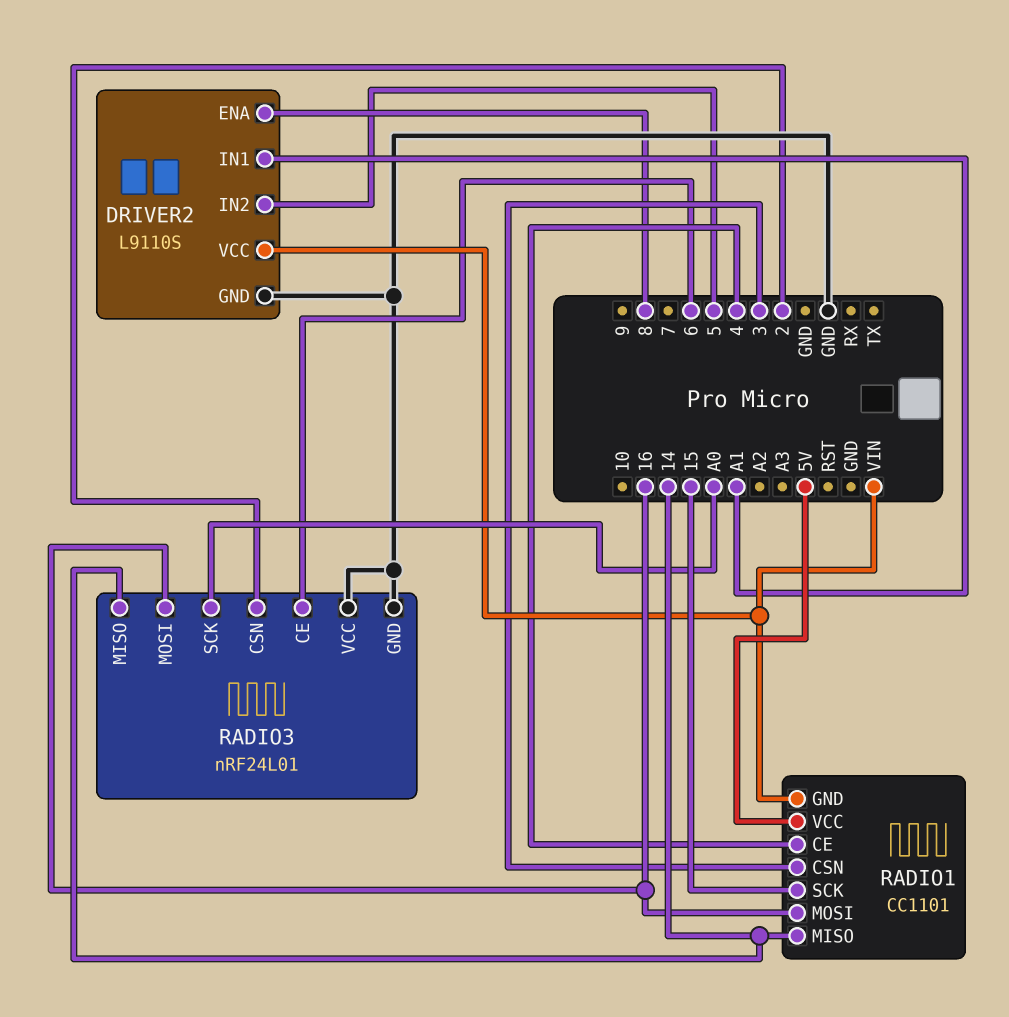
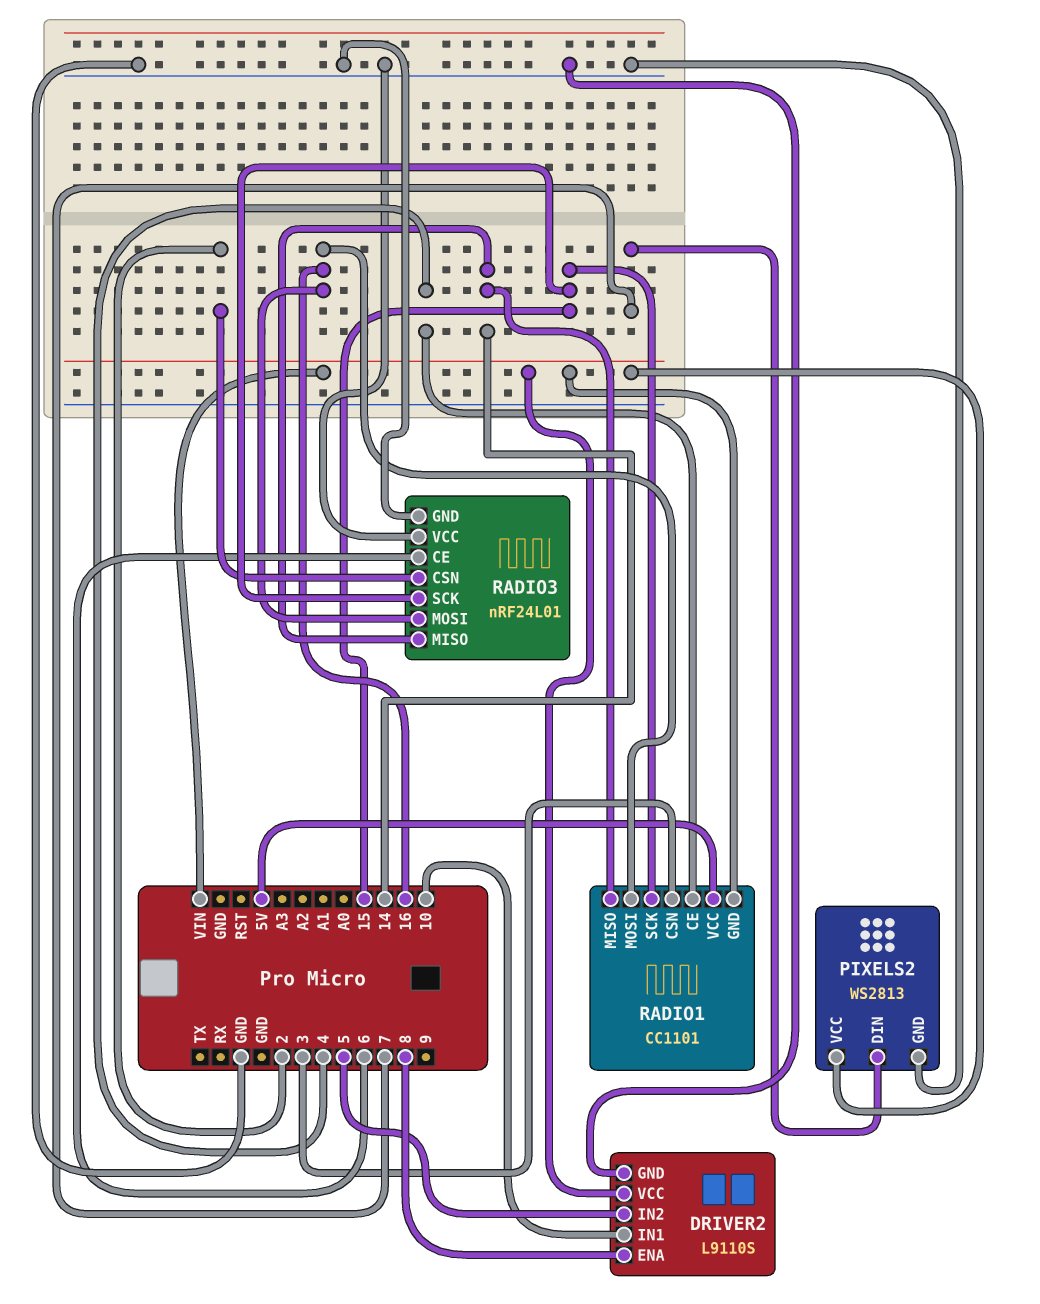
DRIVER2 pin IN1: A1 -> 10
PIXELS2: none -> WS2813
PIXELS2 pin DIN: none -> 7
PIXELS2 pin GND: none -> GND
PIXELS2 pin VCC: none -> VIN
RADIO3 pin SCK: A0 -> 15

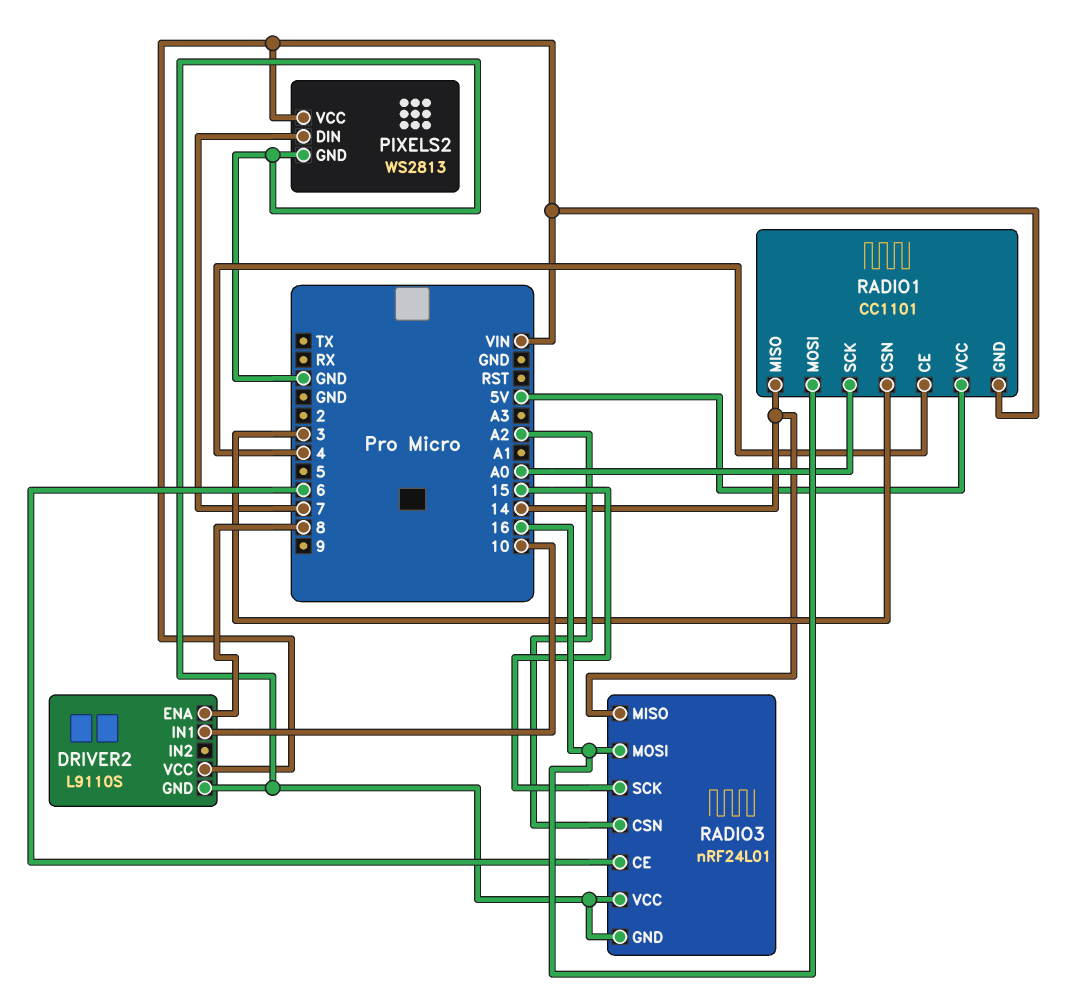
DRIVER2 pin IN2: 5 -> none
RADIO1 pin SCK: 15 -> A0
RADIO3 pin CSN: 2 -> A2

